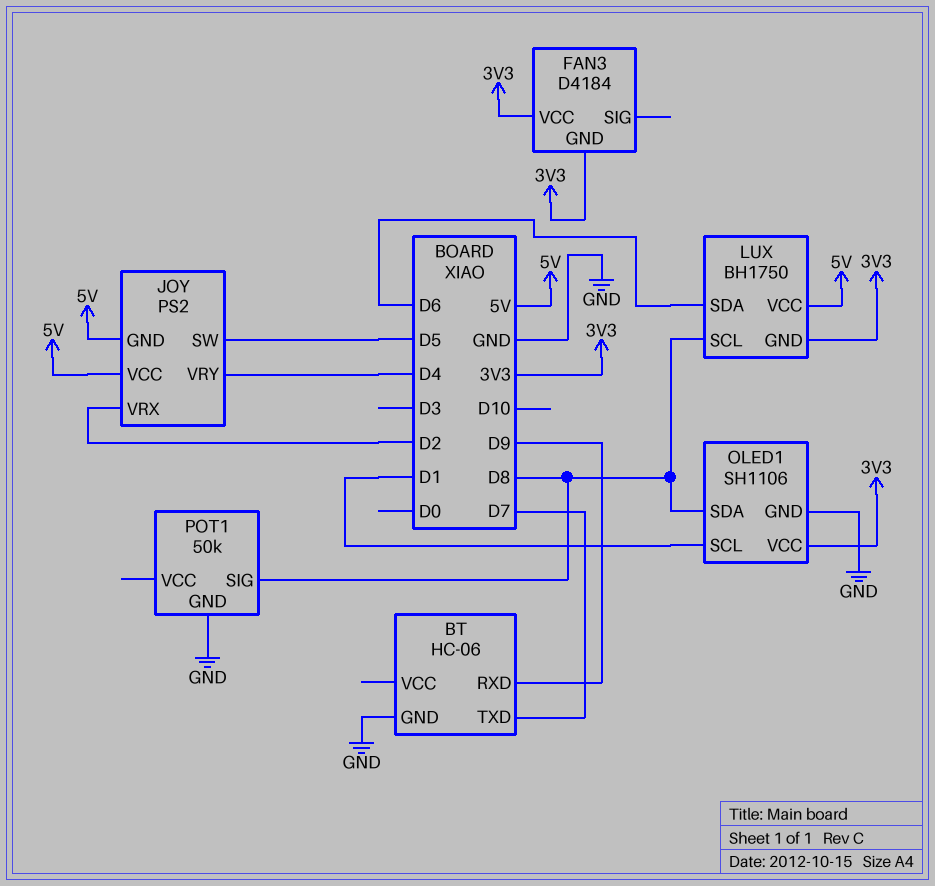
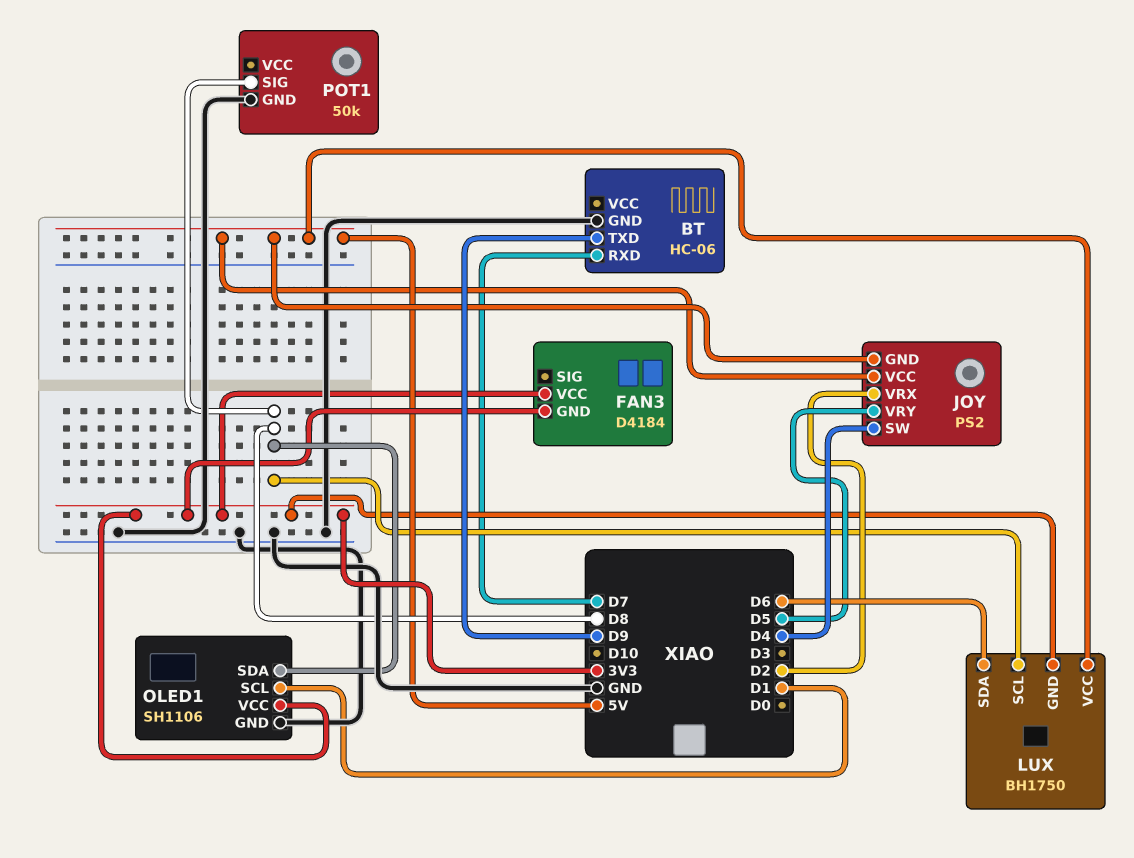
BT pin RXD: D9 -> D7
BT pin TXD: D7 -> D9
JOY pin SW: D5 -> D4
JOY pin VRY: D4 -> D5

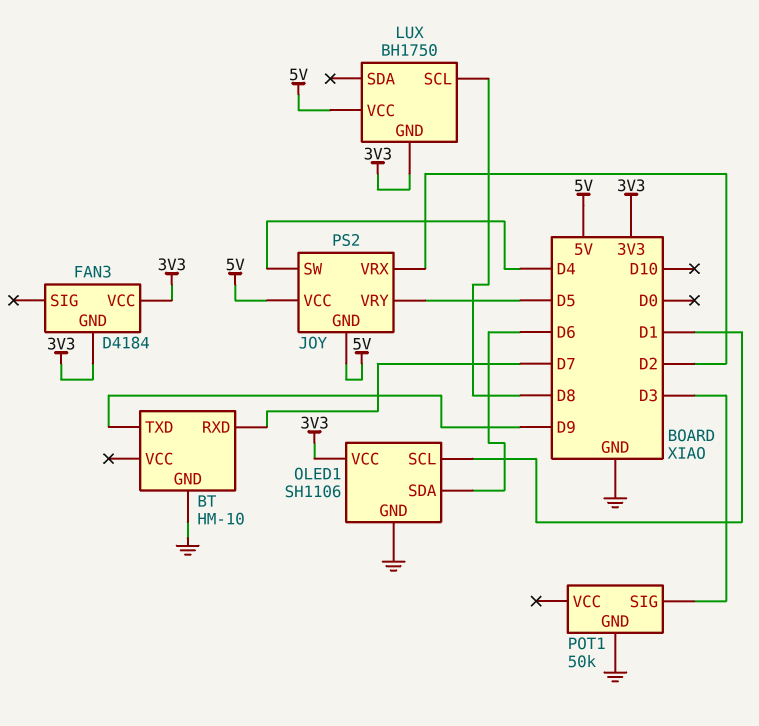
BT: HC-06 -> HM-10
LUX pin SDA: D6 -> none
OLED1 pin SDA: D8 -> D6
POT1 pin SIG: D8 -> D3

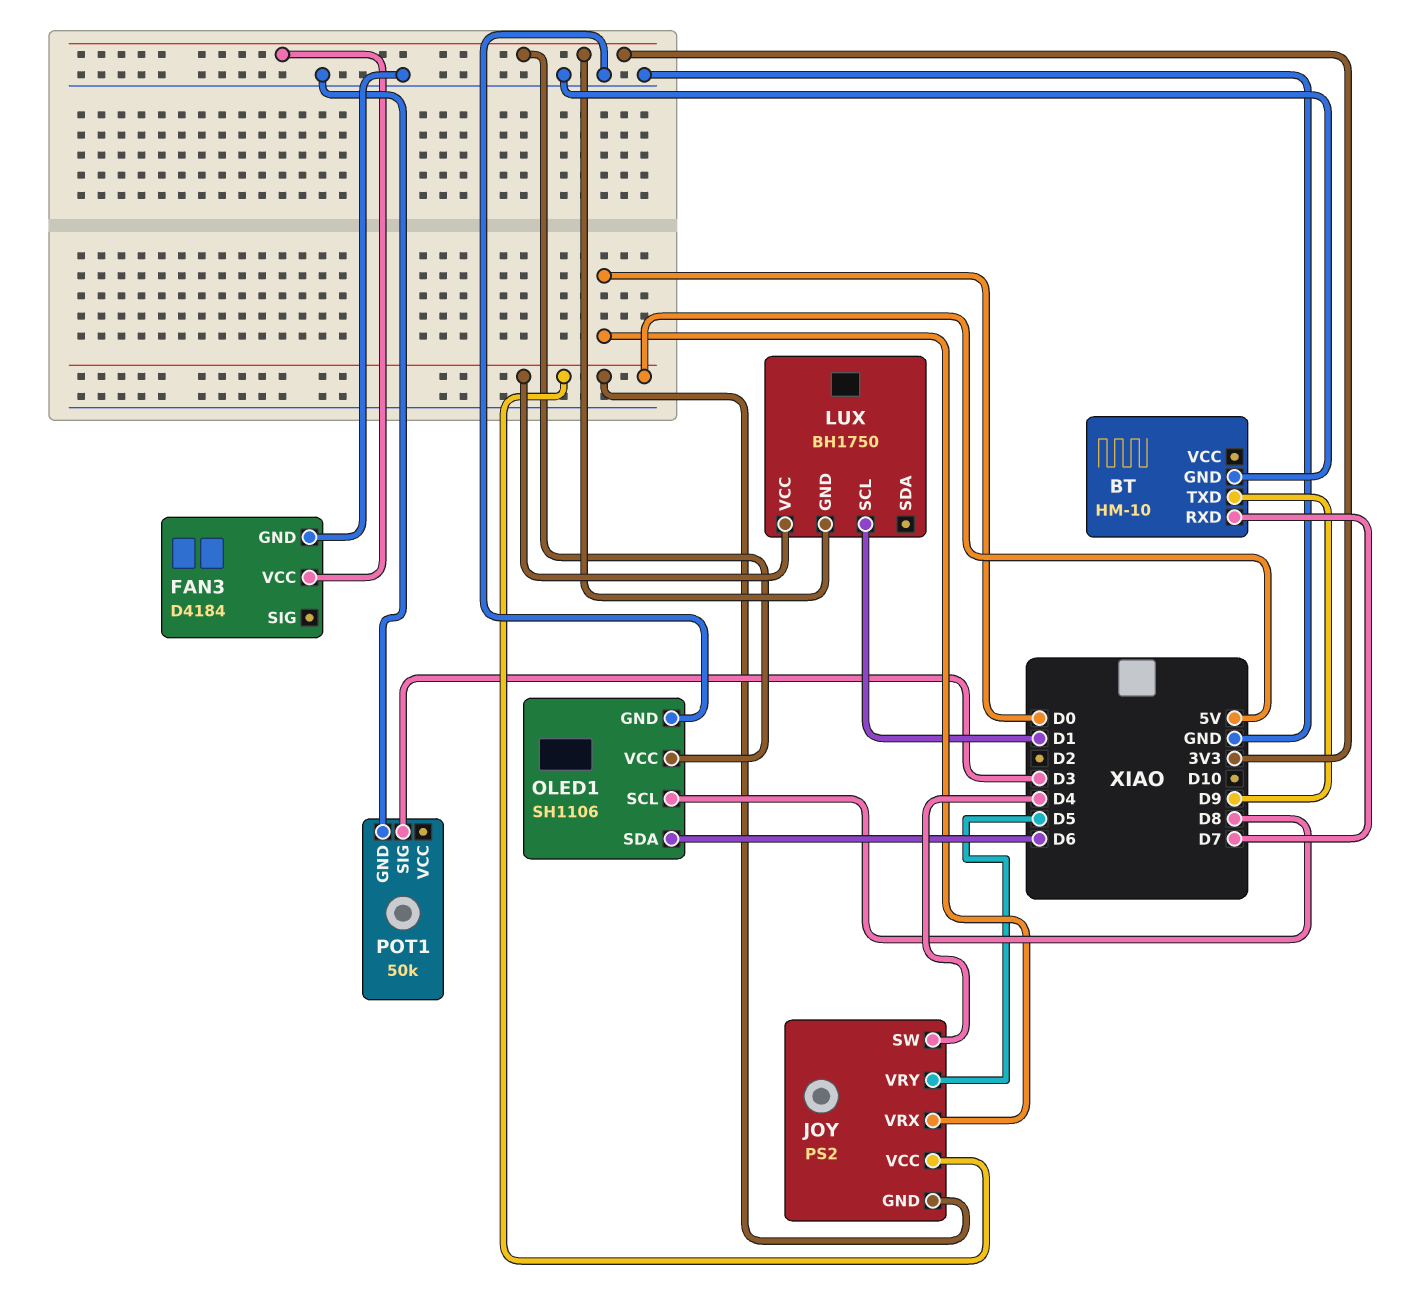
FAN3 pin GND: 3V3 -> GND
JOY pin VRX: D2 -> D0
LUX pin SCL: D8 -> D1
OLED1 pin SCL: D1 -> D8

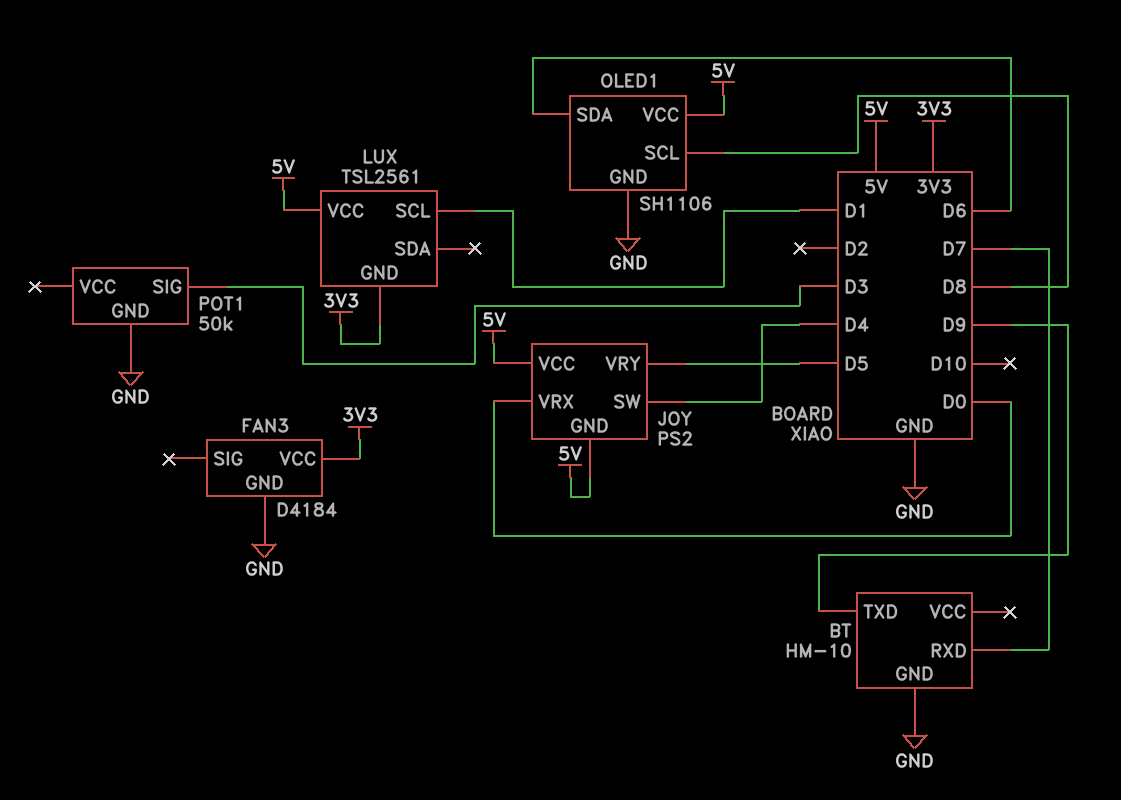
LUX: BH1750 -> TSL2561
OLED1 pin VCC: 3V3 -> 5V

